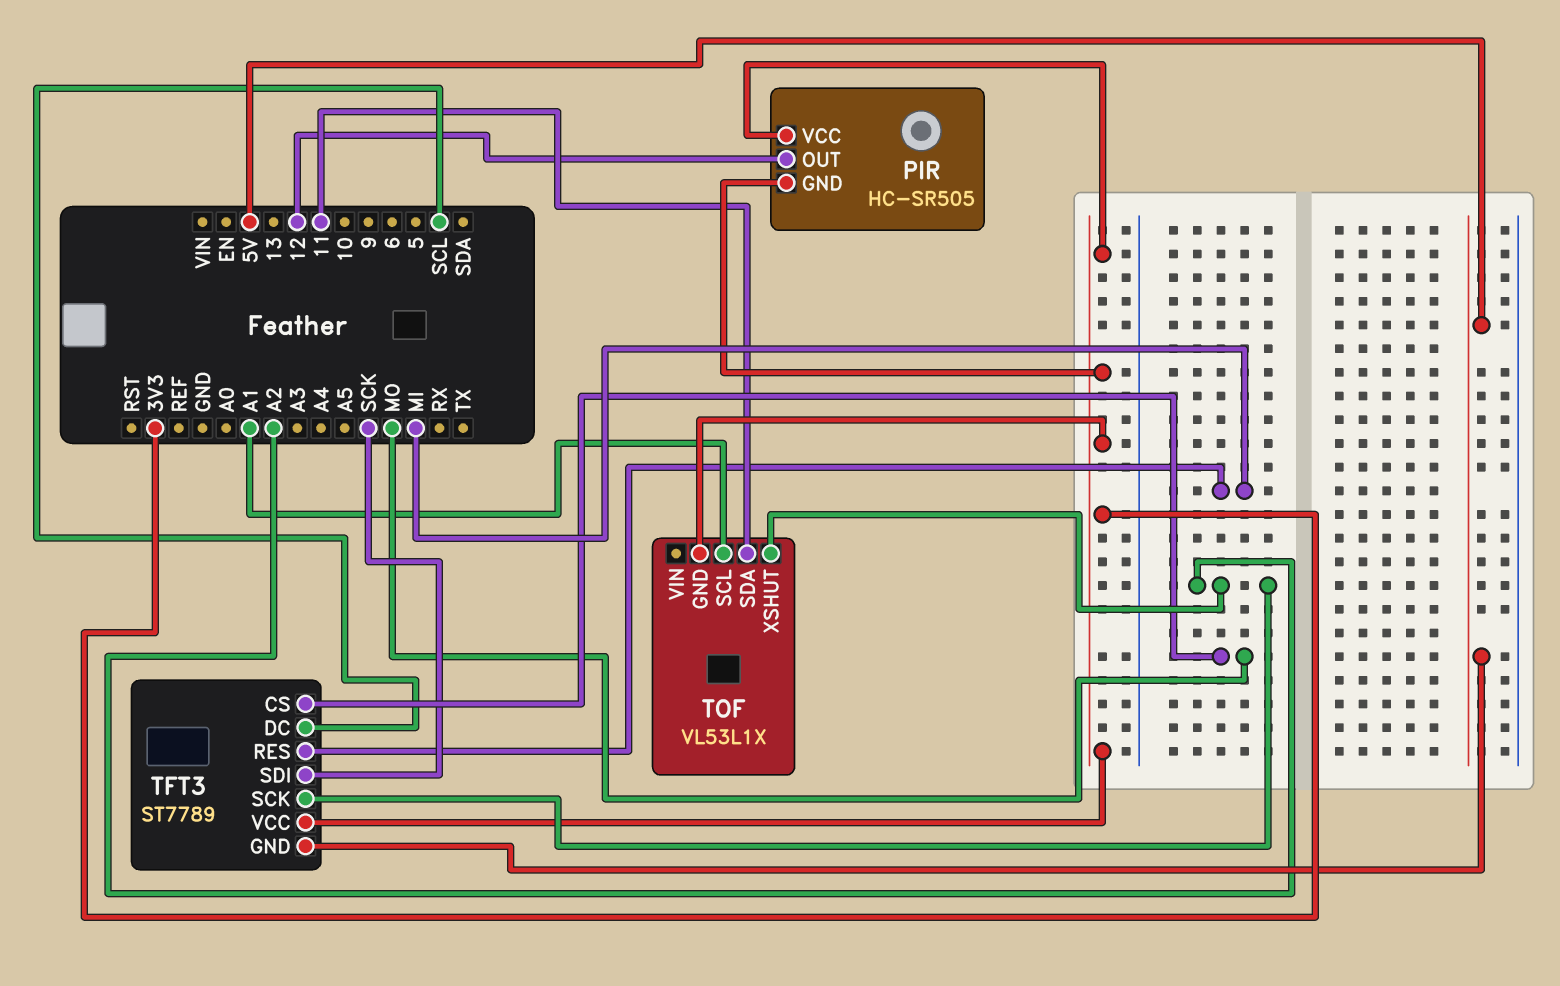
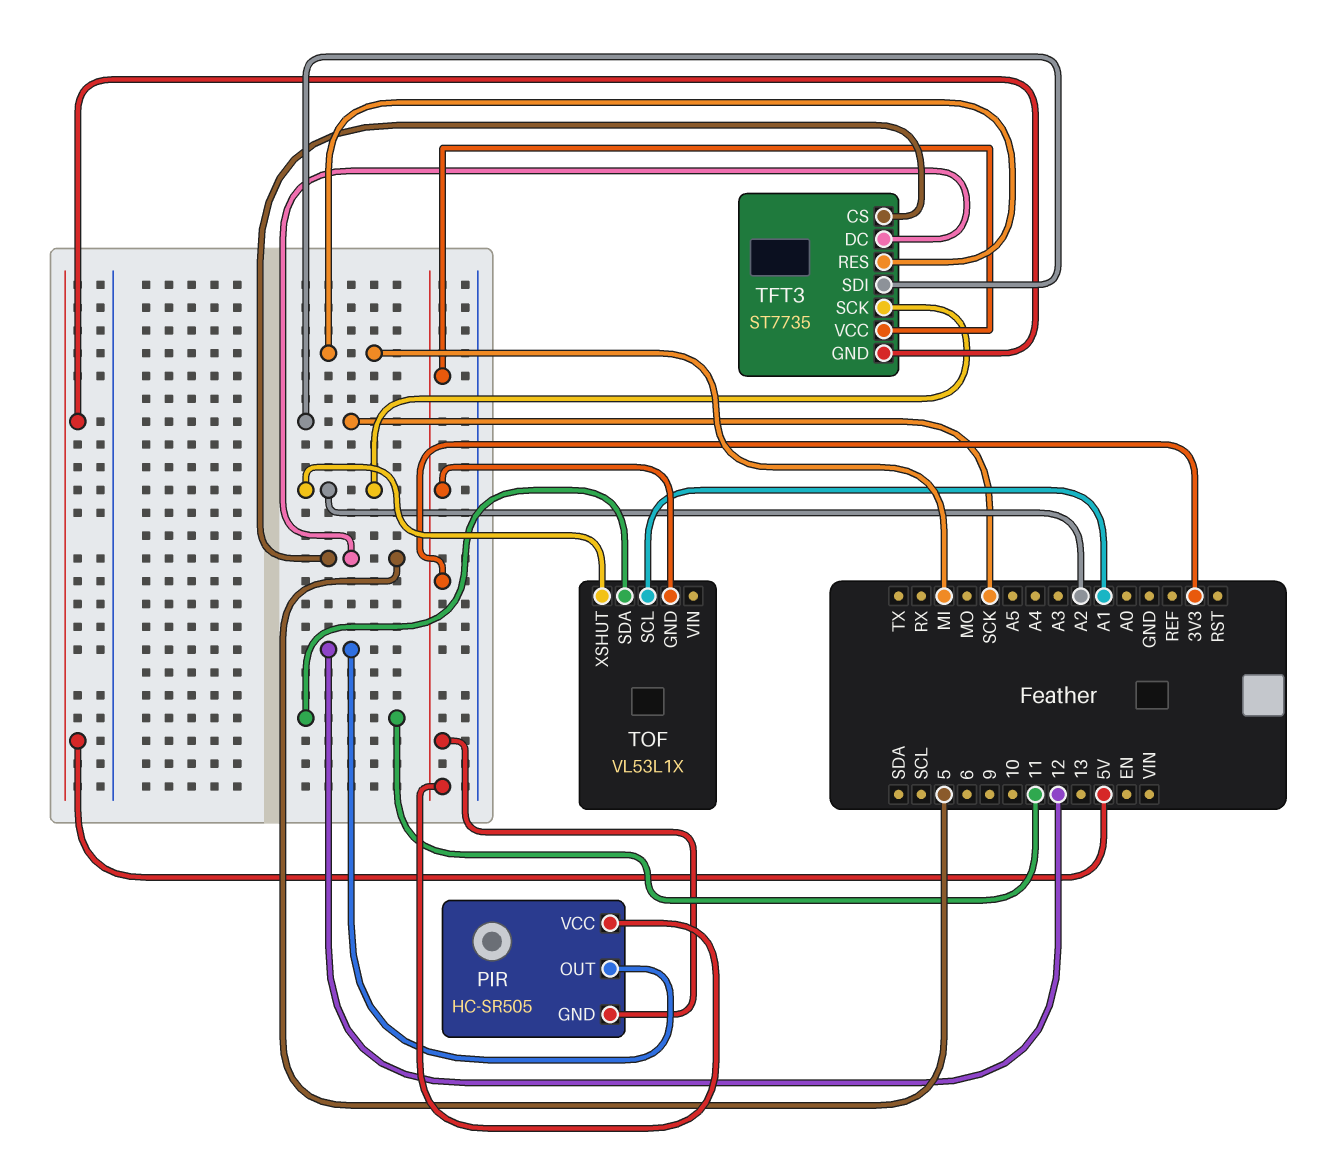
TFT3: ST7789 -> ST7735
TFT3 pin CS: MO -> 5
TFT3 pin DC: SCL -> 5

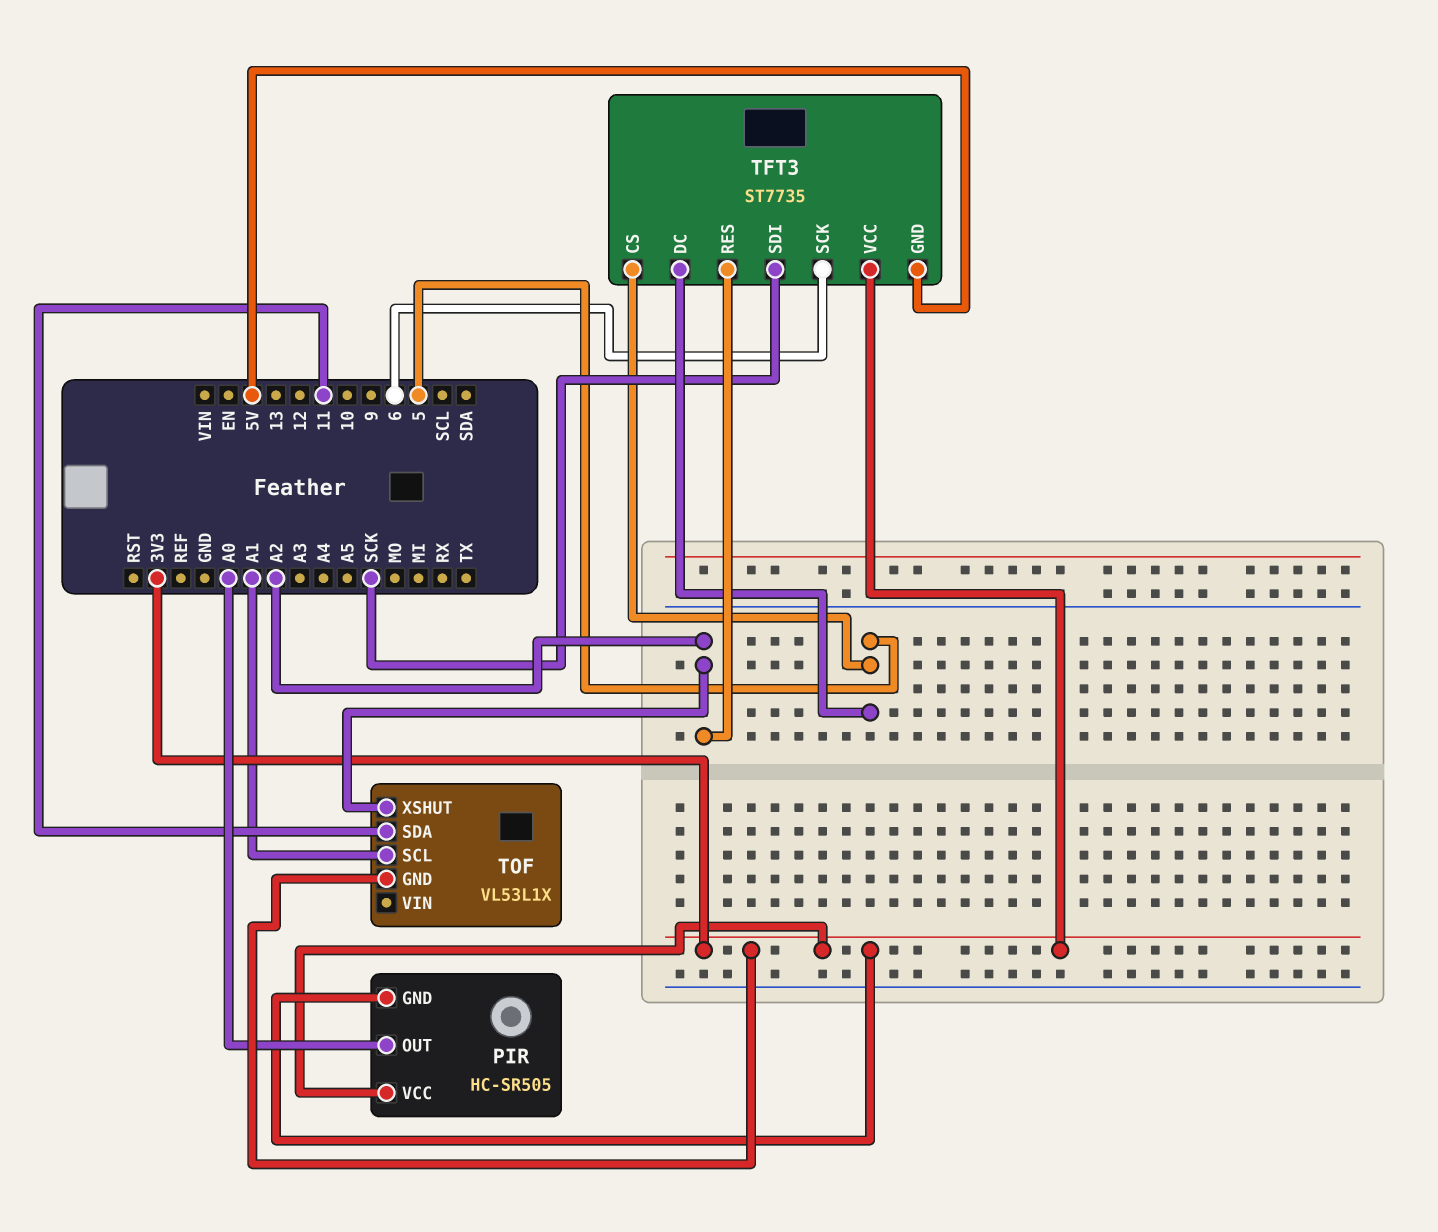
PIR pin OUT: 12 -> A0
TFT3 pin RES: MI -> A2
TFT3 pin SCK: A2 -> 6

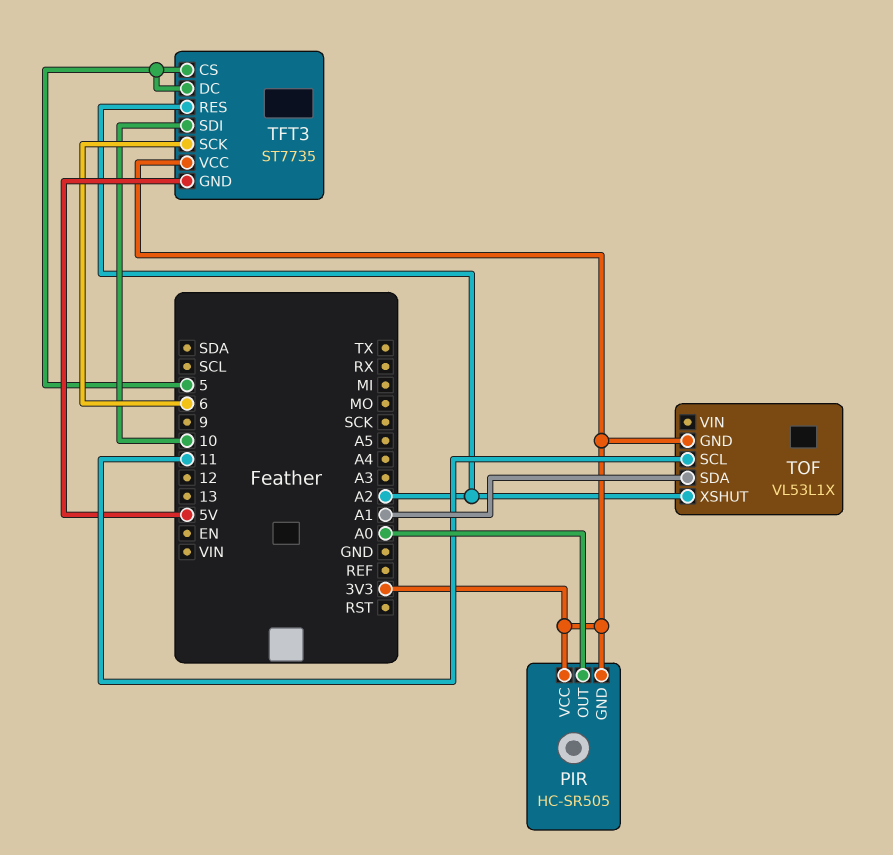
TFT3 pin SDI: SCK -> 10
TOF pin SCL: A1 -> 11
TOF pin SDA: 11 -> A1

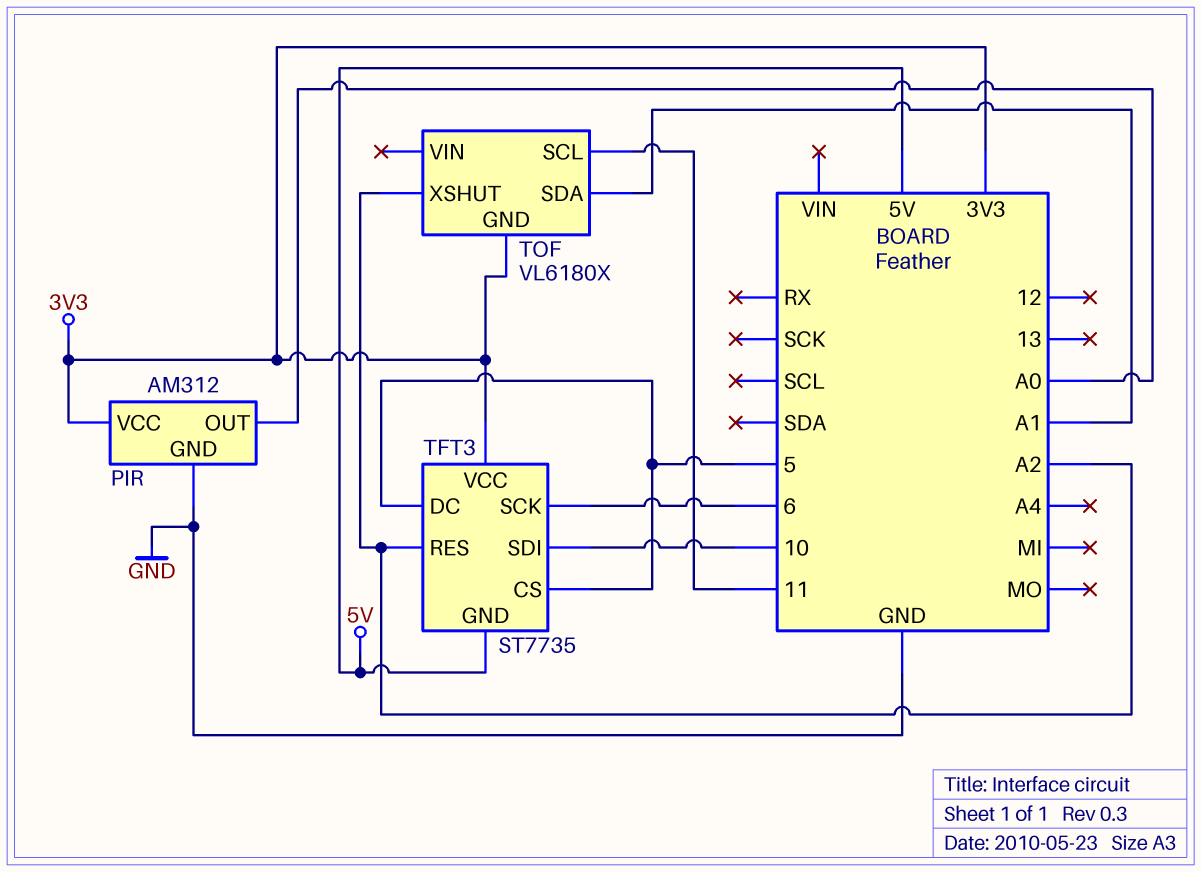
PIR: HC-SR505 -> AM312
PIR pin GND: 3V3 -> GND
TOF: VL53L1X -> VL6180X

